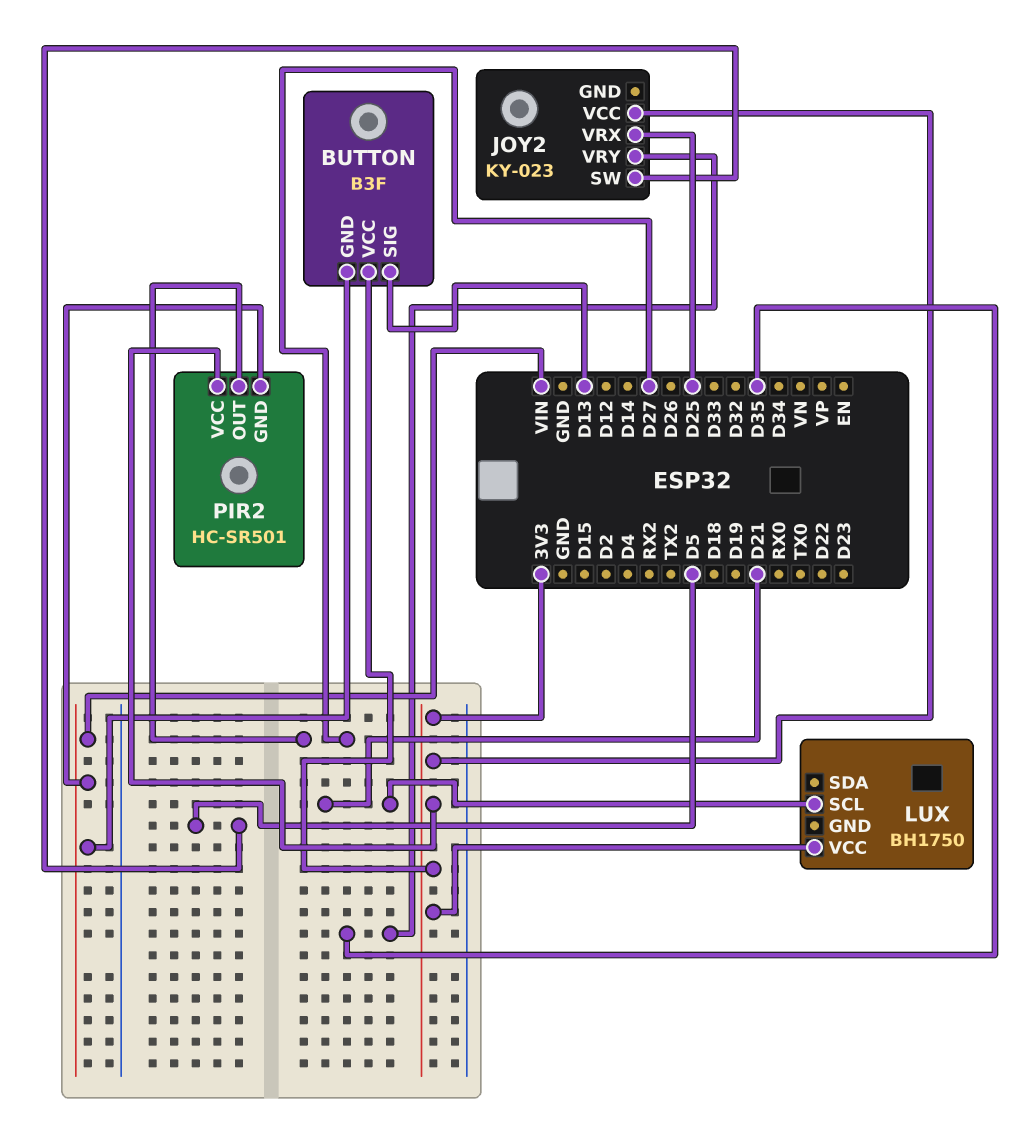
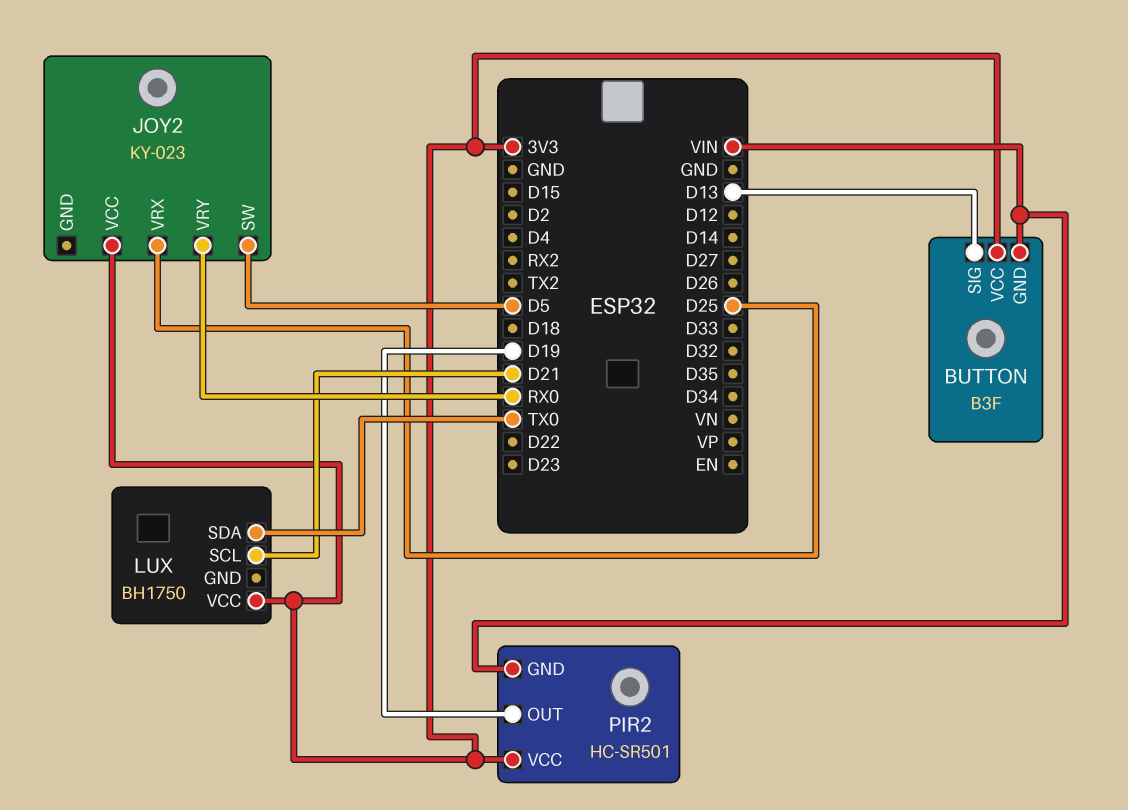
JOY2 pin VRY: D35 -> RX0
LUX pin SDA: none -> TX0
PIR2 pin OUT: D27 -> D19

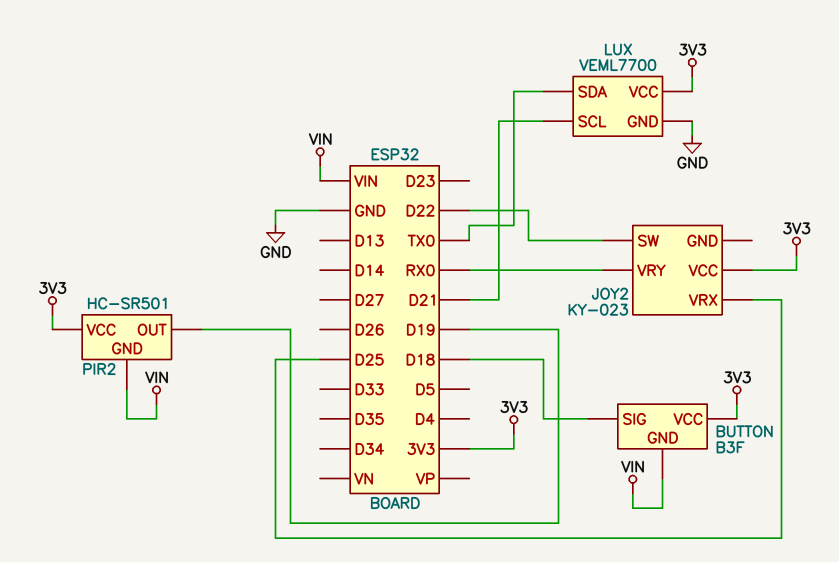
BUTTON pin SIG: D13 -> D18
JOY2 pin SW: D5 -> D22
LUX: BH1750 -> VEML7700
LUX pin GND: none -> GND

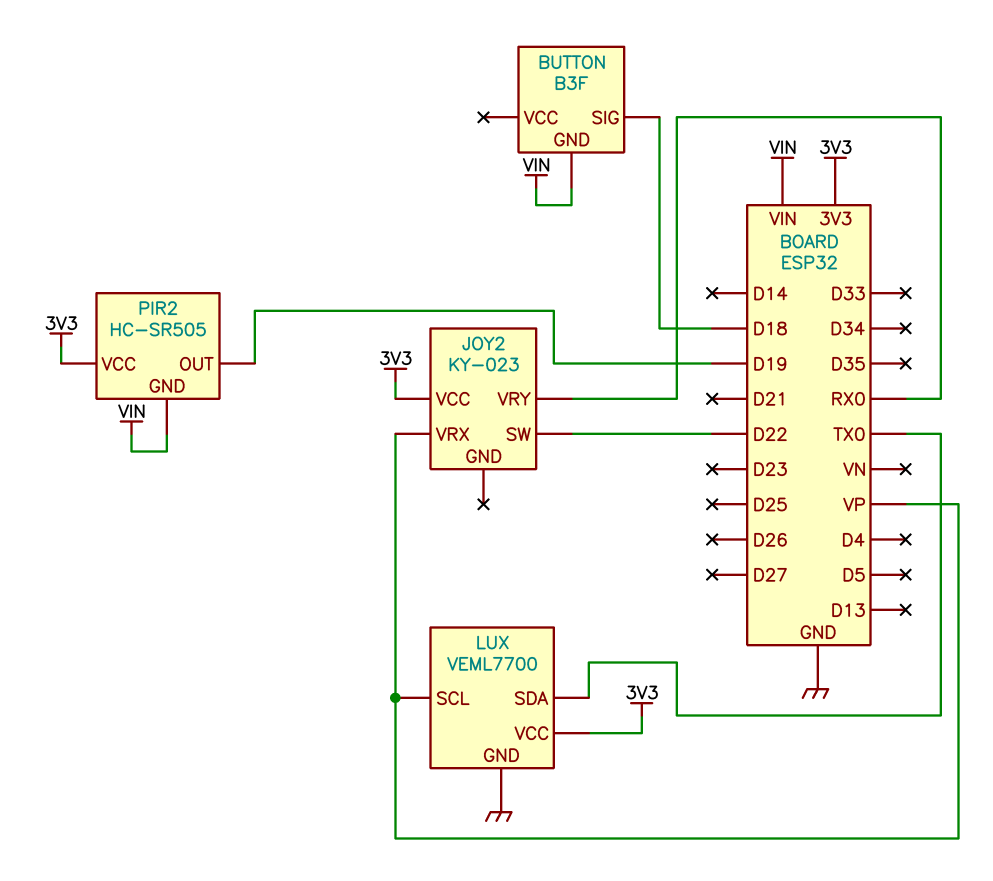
BUTTON pin VCC: 3V3 -> none
JOY2 pin VRX: D25 -> VP
LUX pin SCL: D21 -> VP
PIR2: HC-SR501 -> HC-SR505

